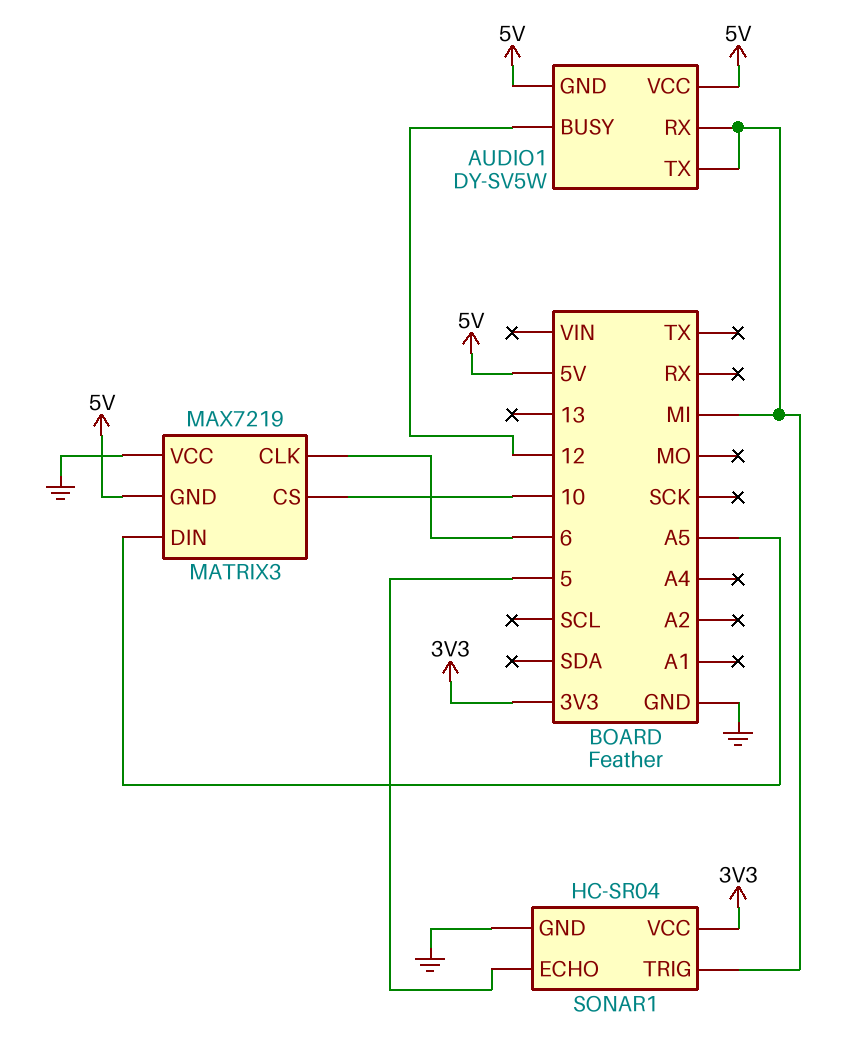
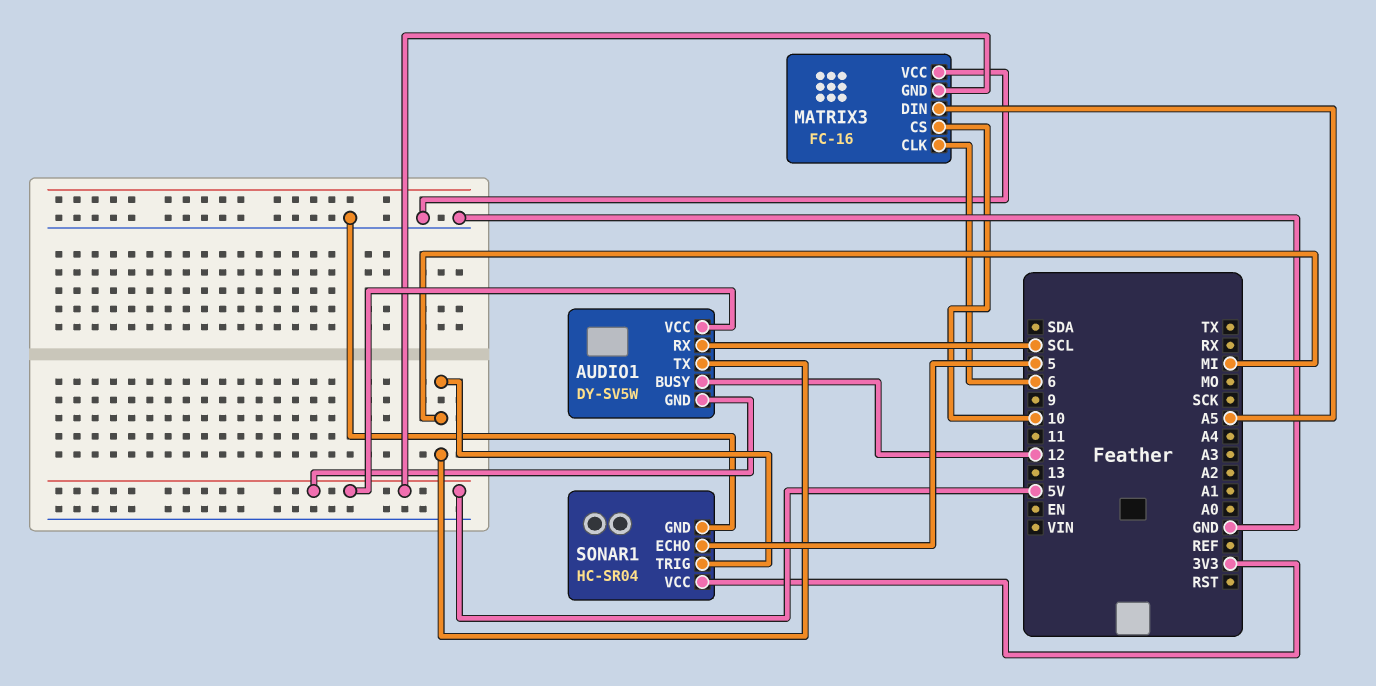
AUDIO1 pin RX: MI -> SCL
MATRIX3: MAX7219 -> FC-16

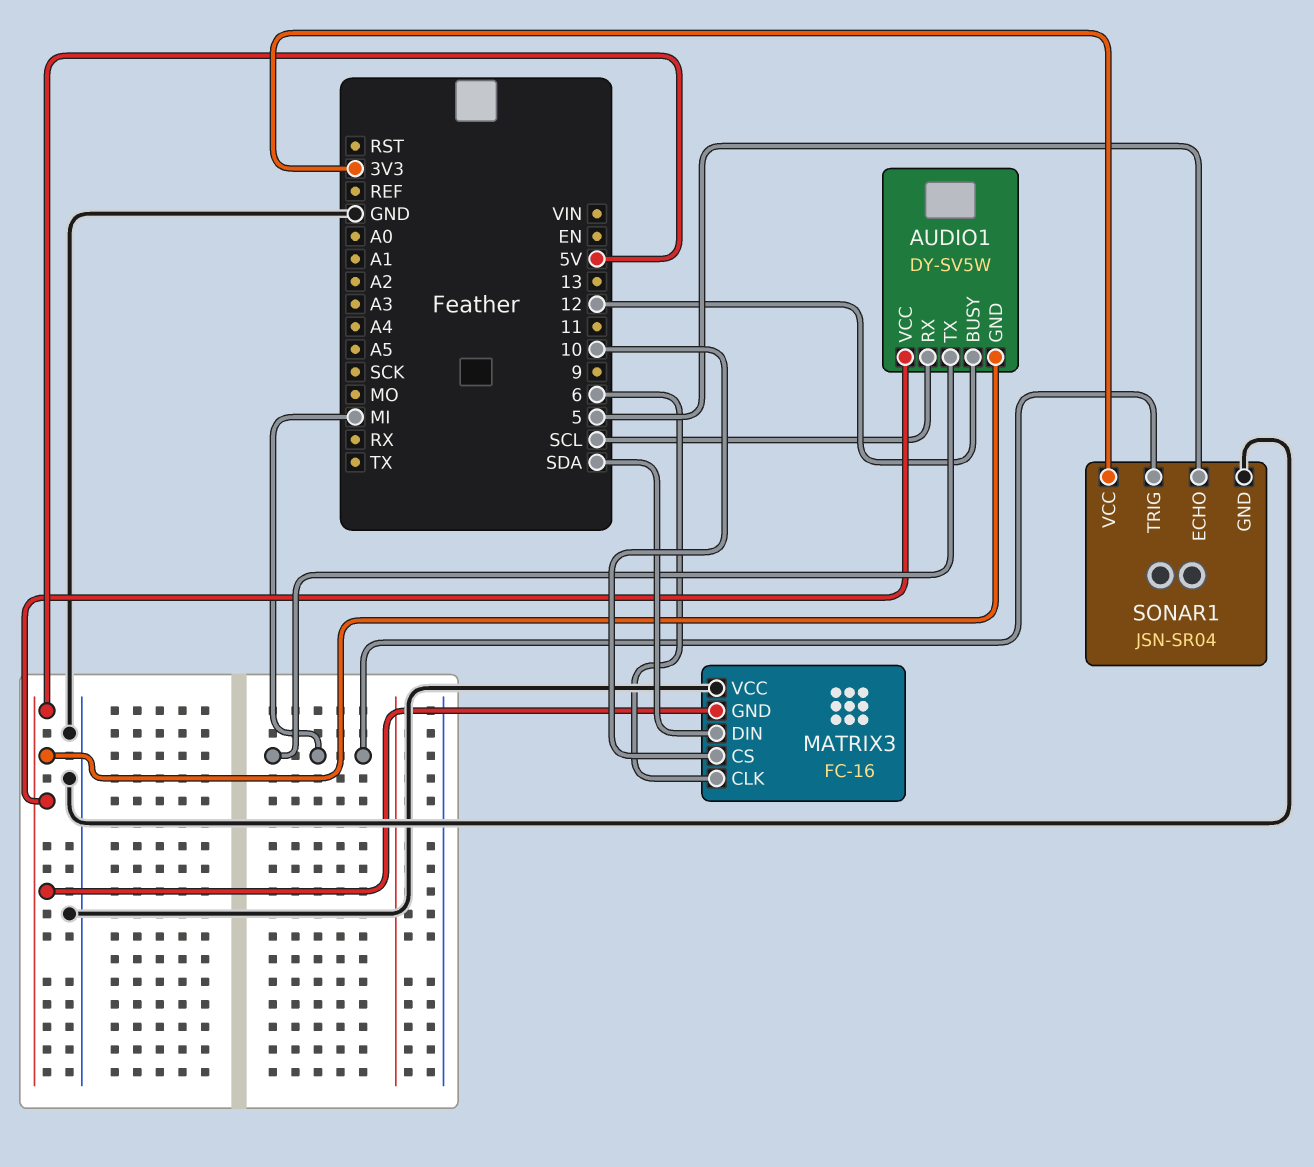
MATRIX3 pin DIN: A5 -> SDA
SONAR1: HC-SR04 -> JSN-SR04

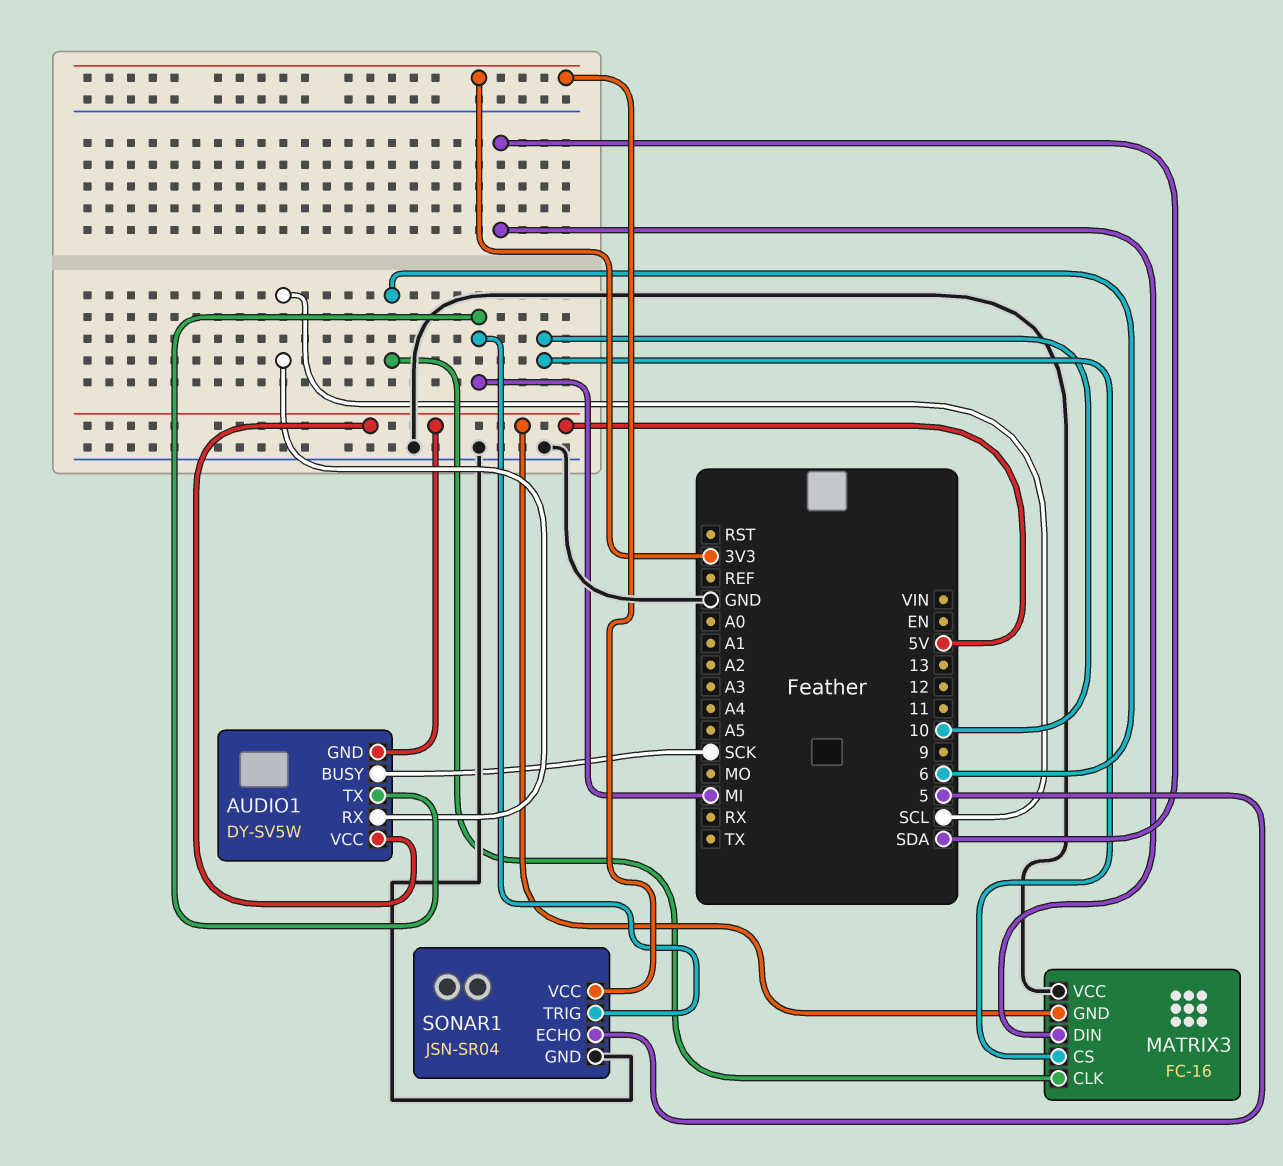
AUDIO1 pin BUSY: 12 -> SCK

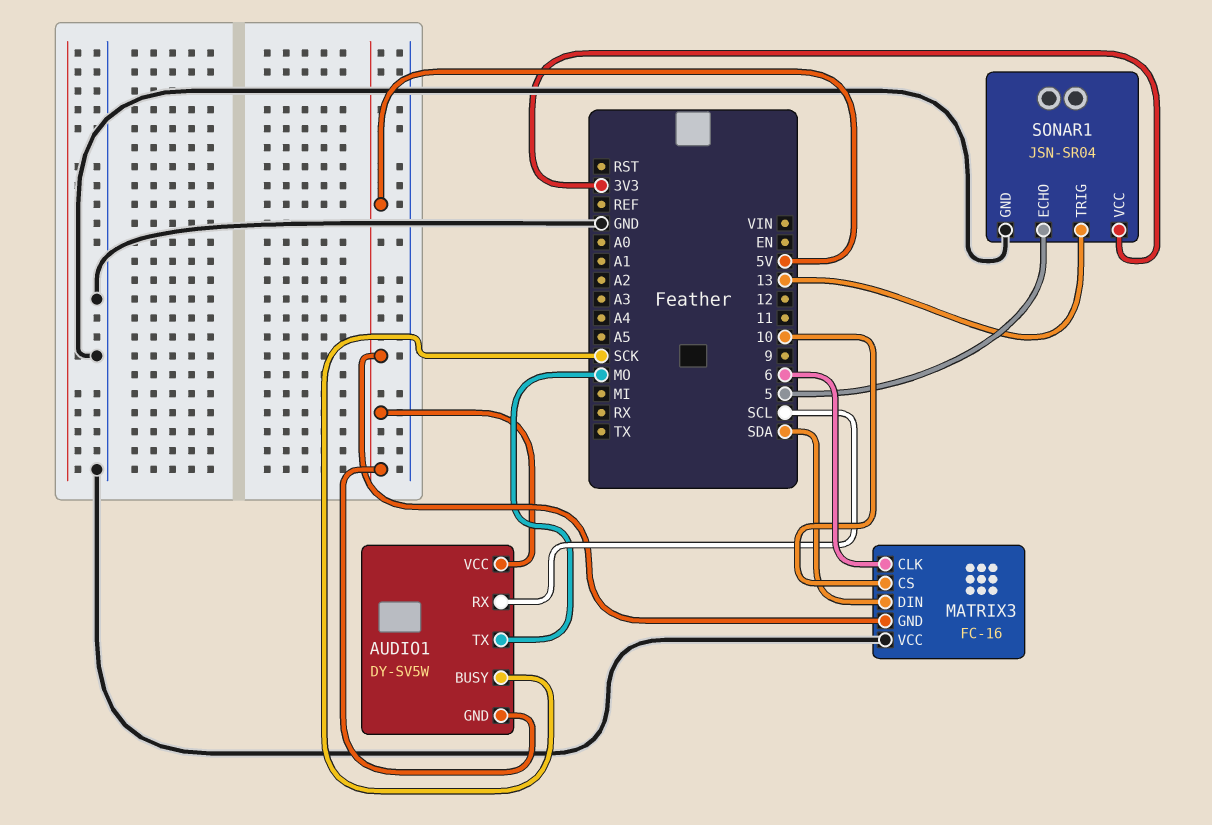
AUDIO1 pin TX: MI -> MO
SONAR1 pin TRIG: MI -> 13

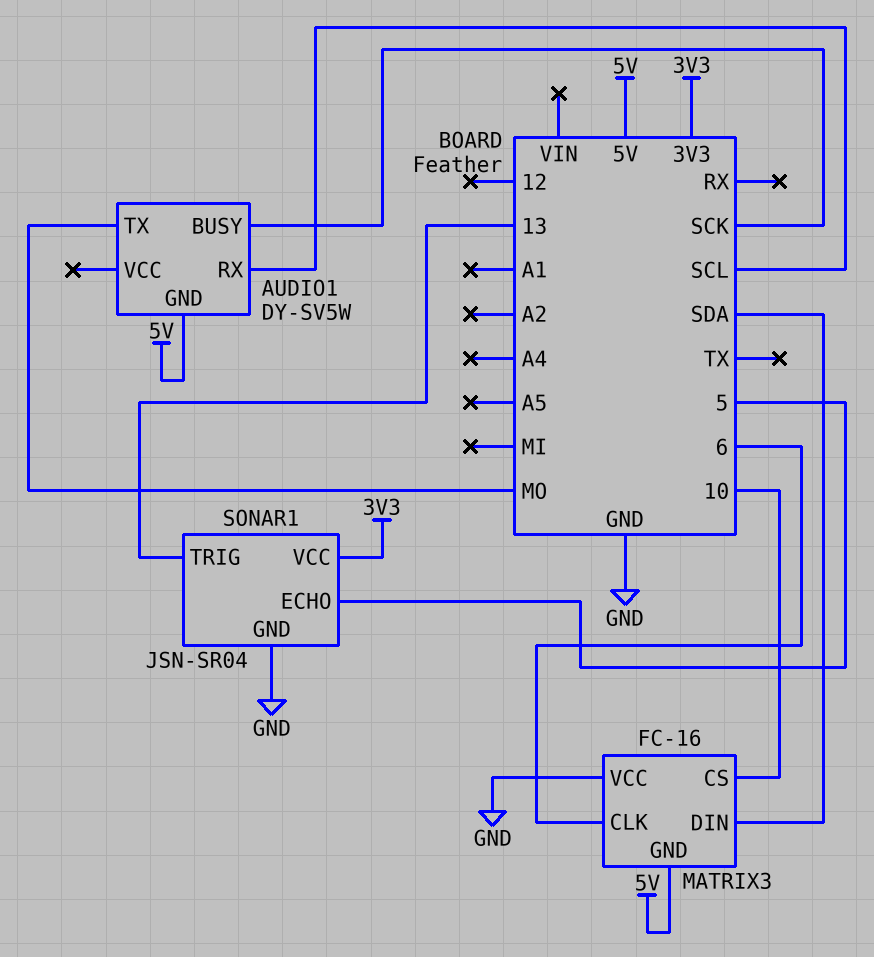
AUDIO1 pin VCC: 5V -> none

